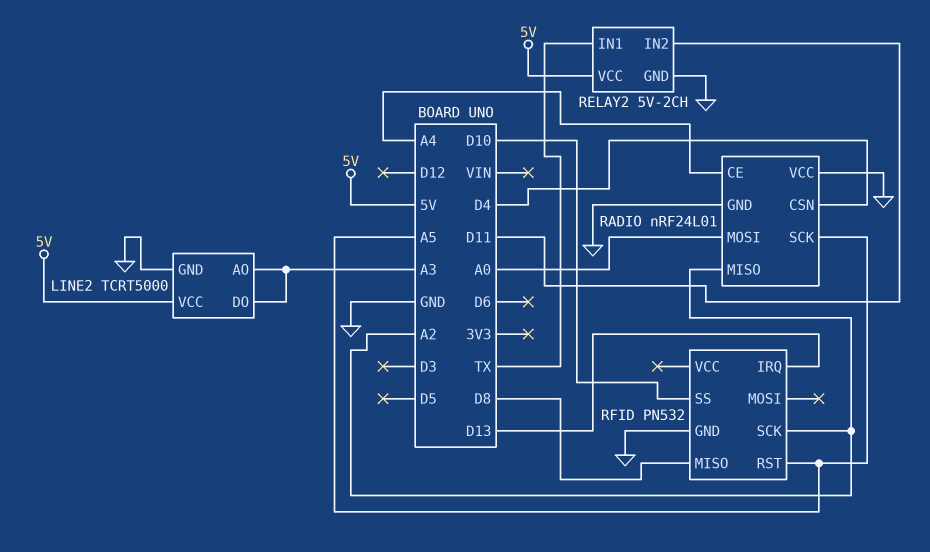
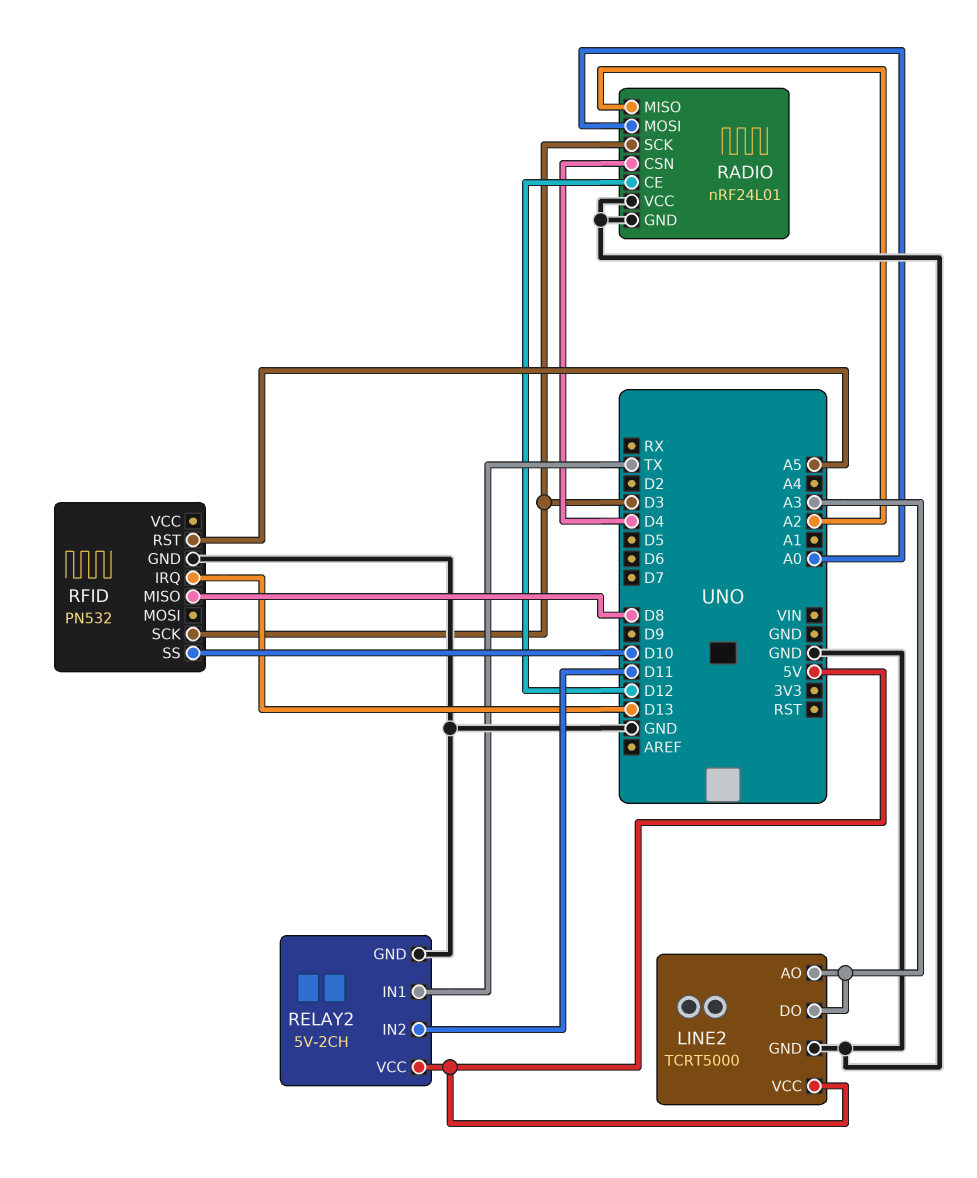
RADIO pin CE: A4 -> D12
RADIO pin SCK: A5 -> D3
RFID pin SCK: A2 -> D3

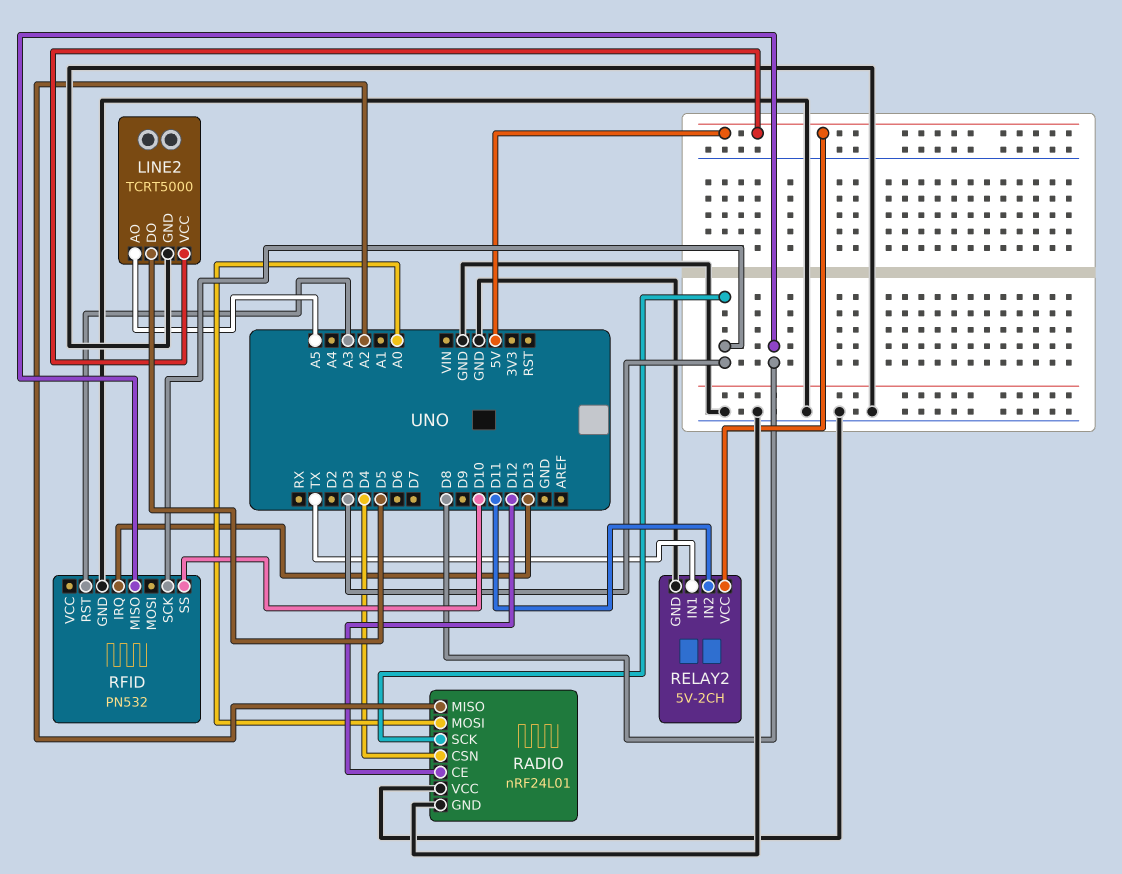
LINE2 pin AO: A3 -> A5
LINE2 pin DO: A3 -> D5
RFID pin RST: A5 -> A3

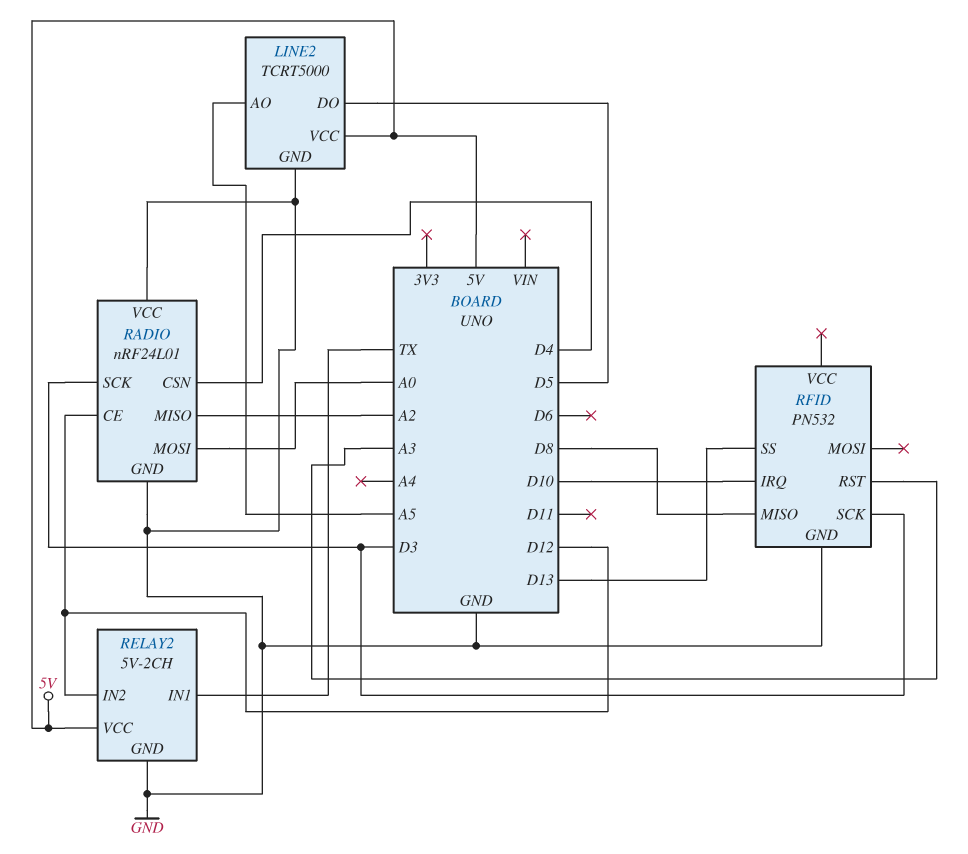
RELAY2 pin IN2: D11 -> D12
RFID pin IRQ: D13 -> D10
RFID pin SS: D10 -> D13

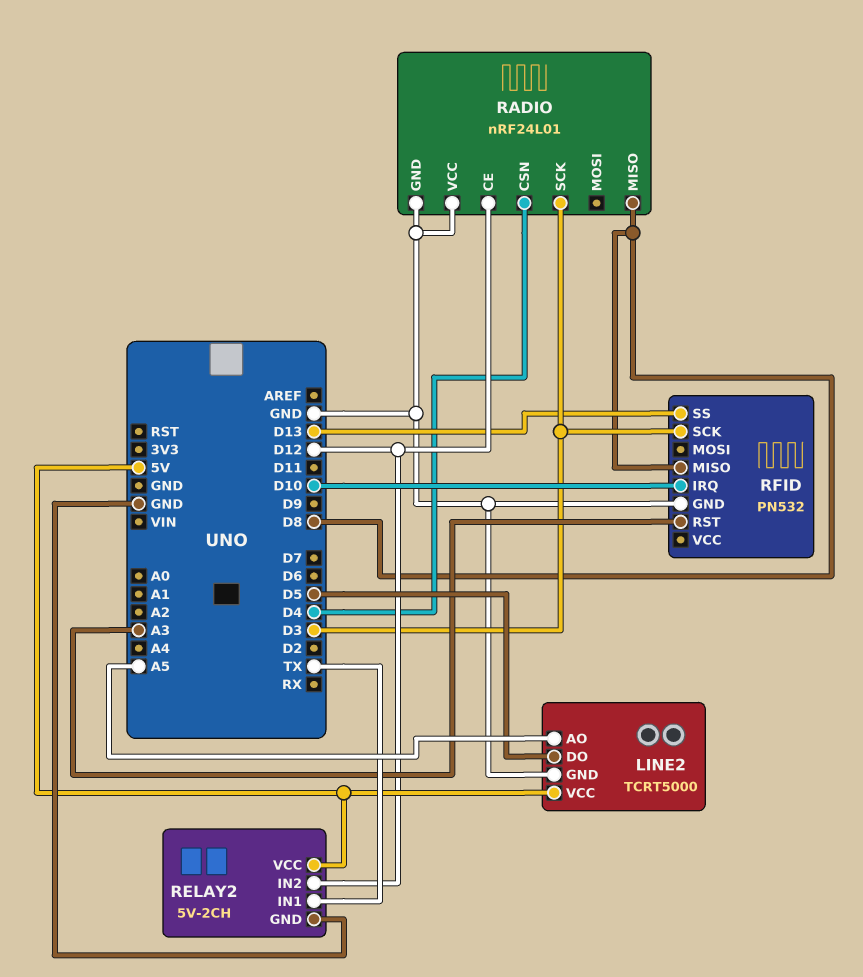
RADIO pin MISO: A2 -> D8
RADIO pin MOSI: A0 -> none

